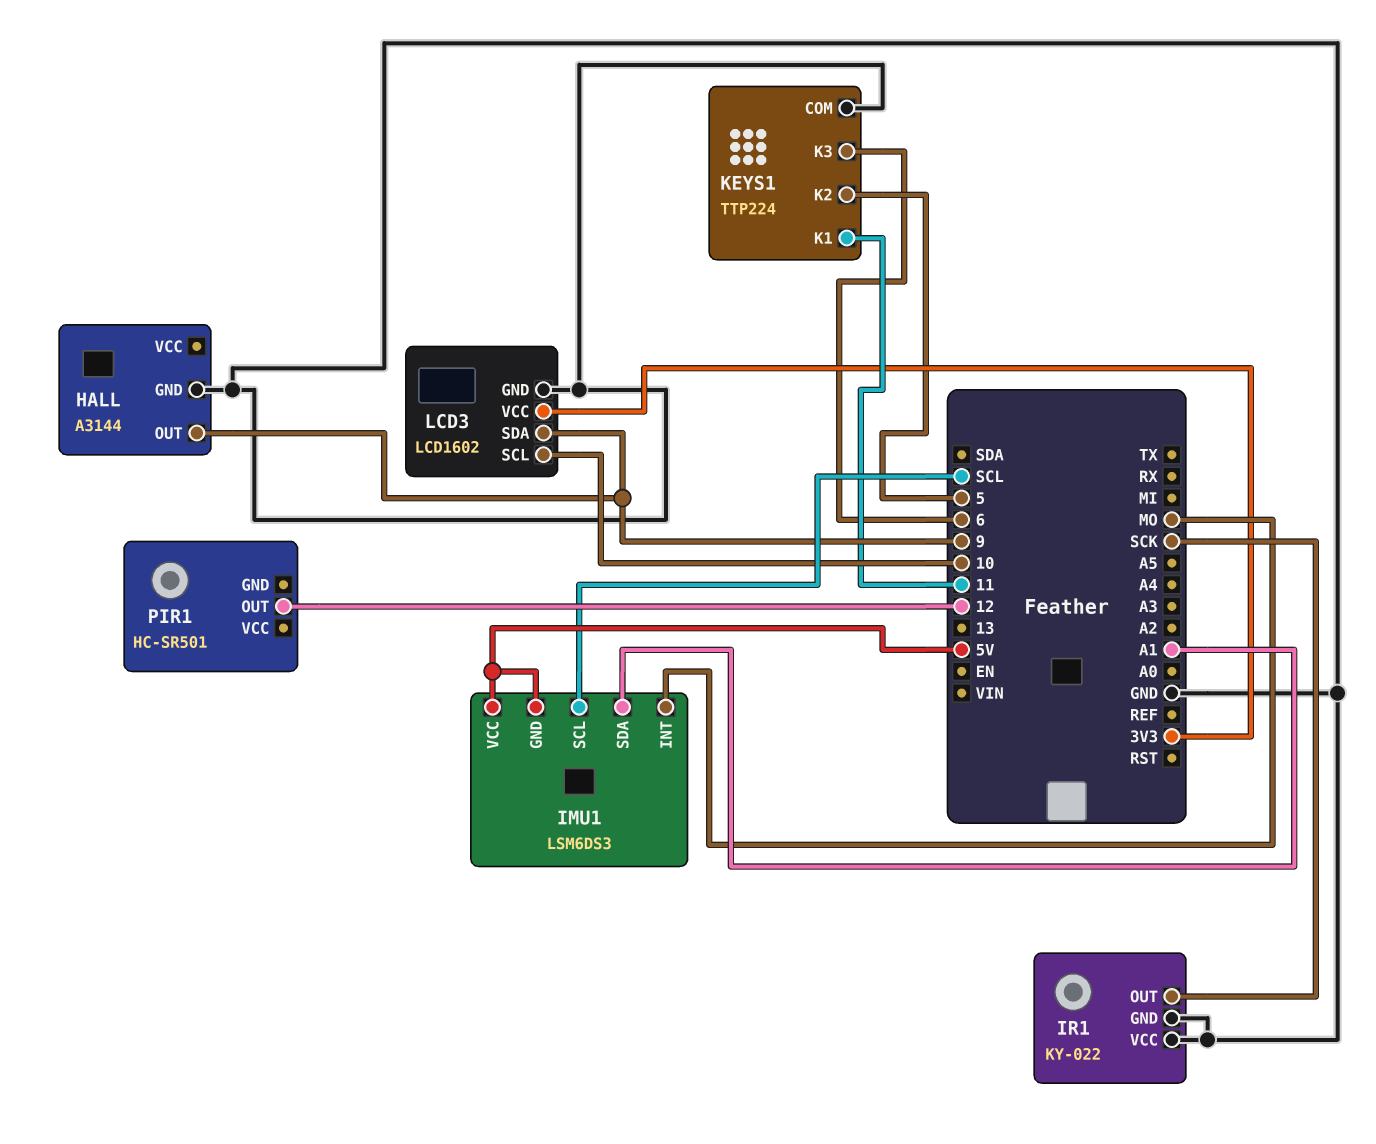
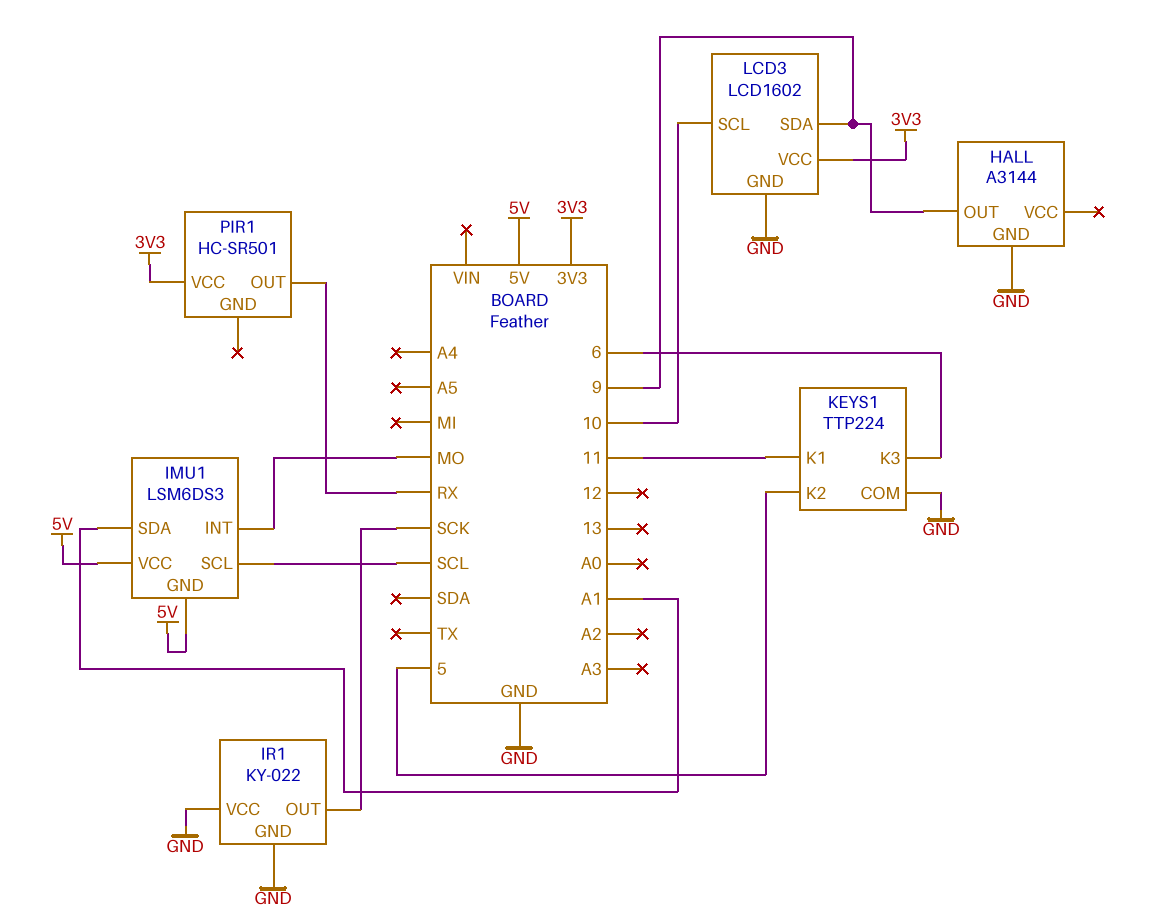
PIR1 pin OUT: 12 -> RX
PIR1 pin VCC: none -> 3V3

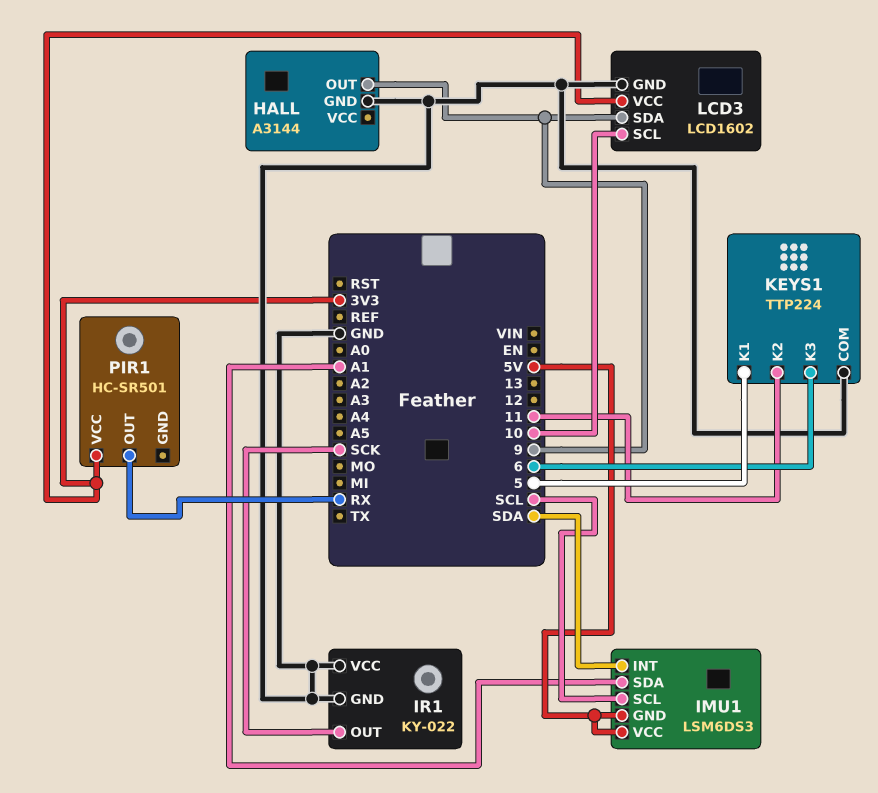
IMU1 pin INT: MO -> SDA
KEYS1 pin K1: 11 -> 5
KEYS1 pin K2: 5 -> 11

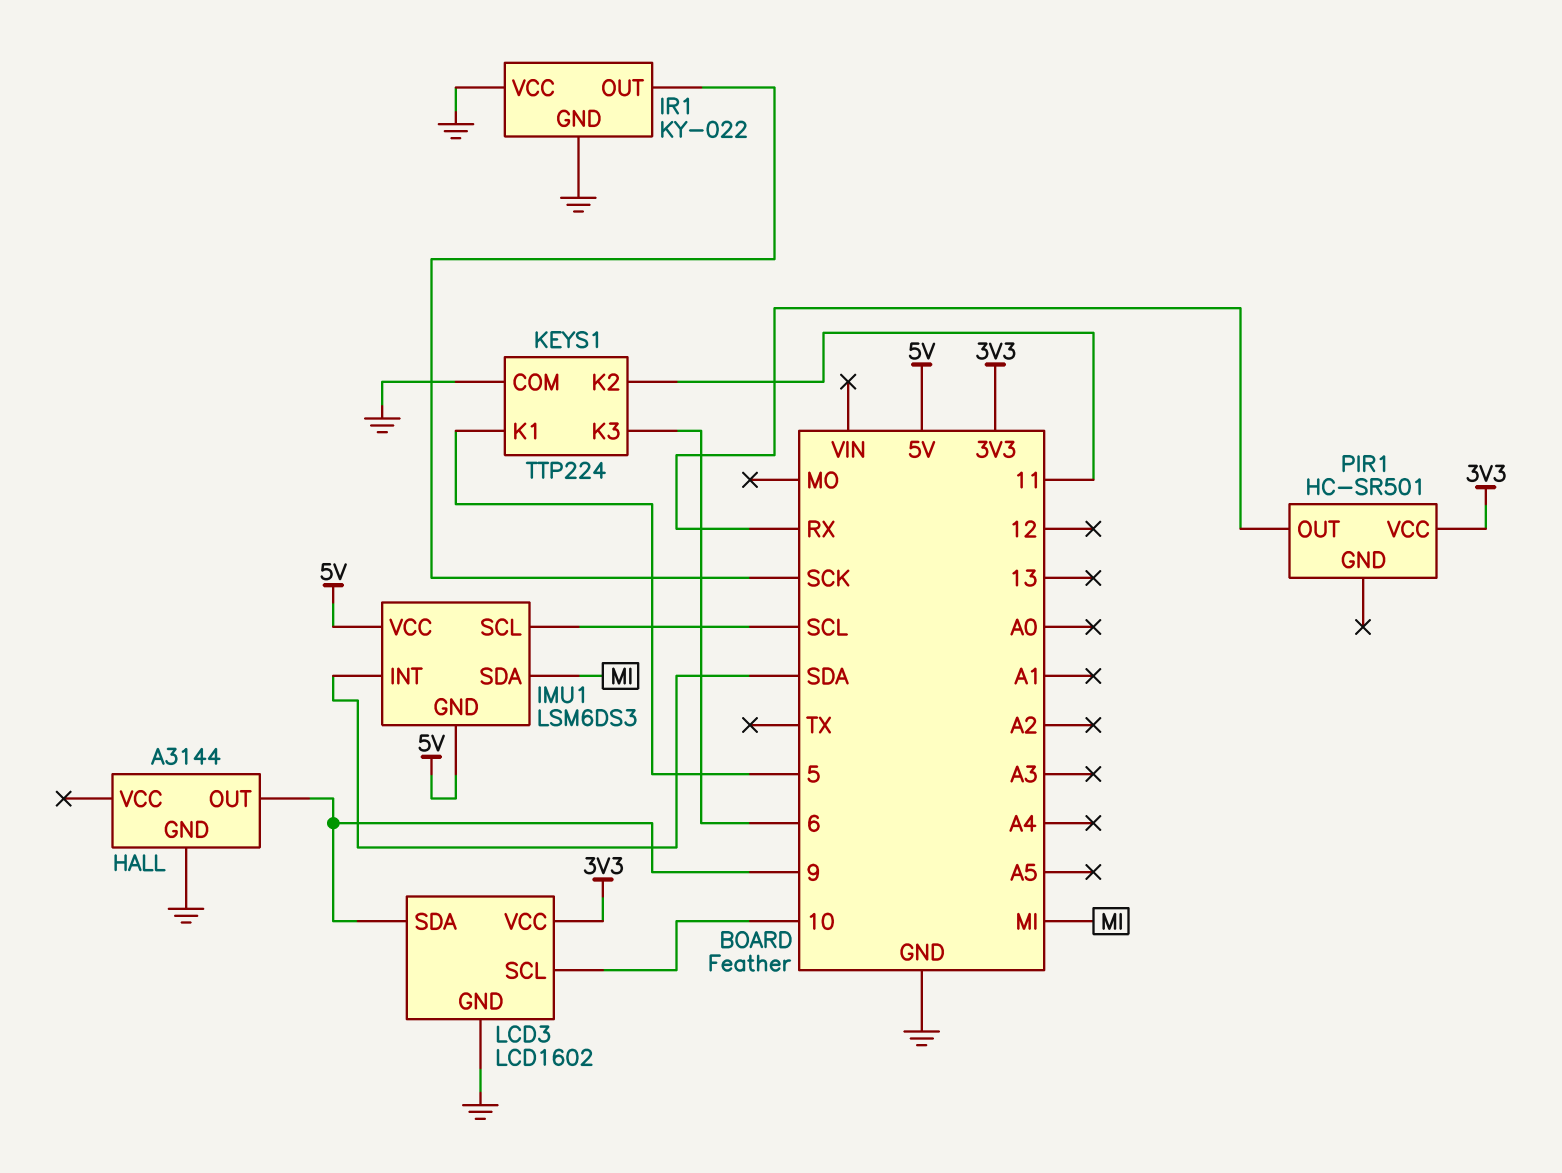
IMU1 pin SDA: A1 -> MI

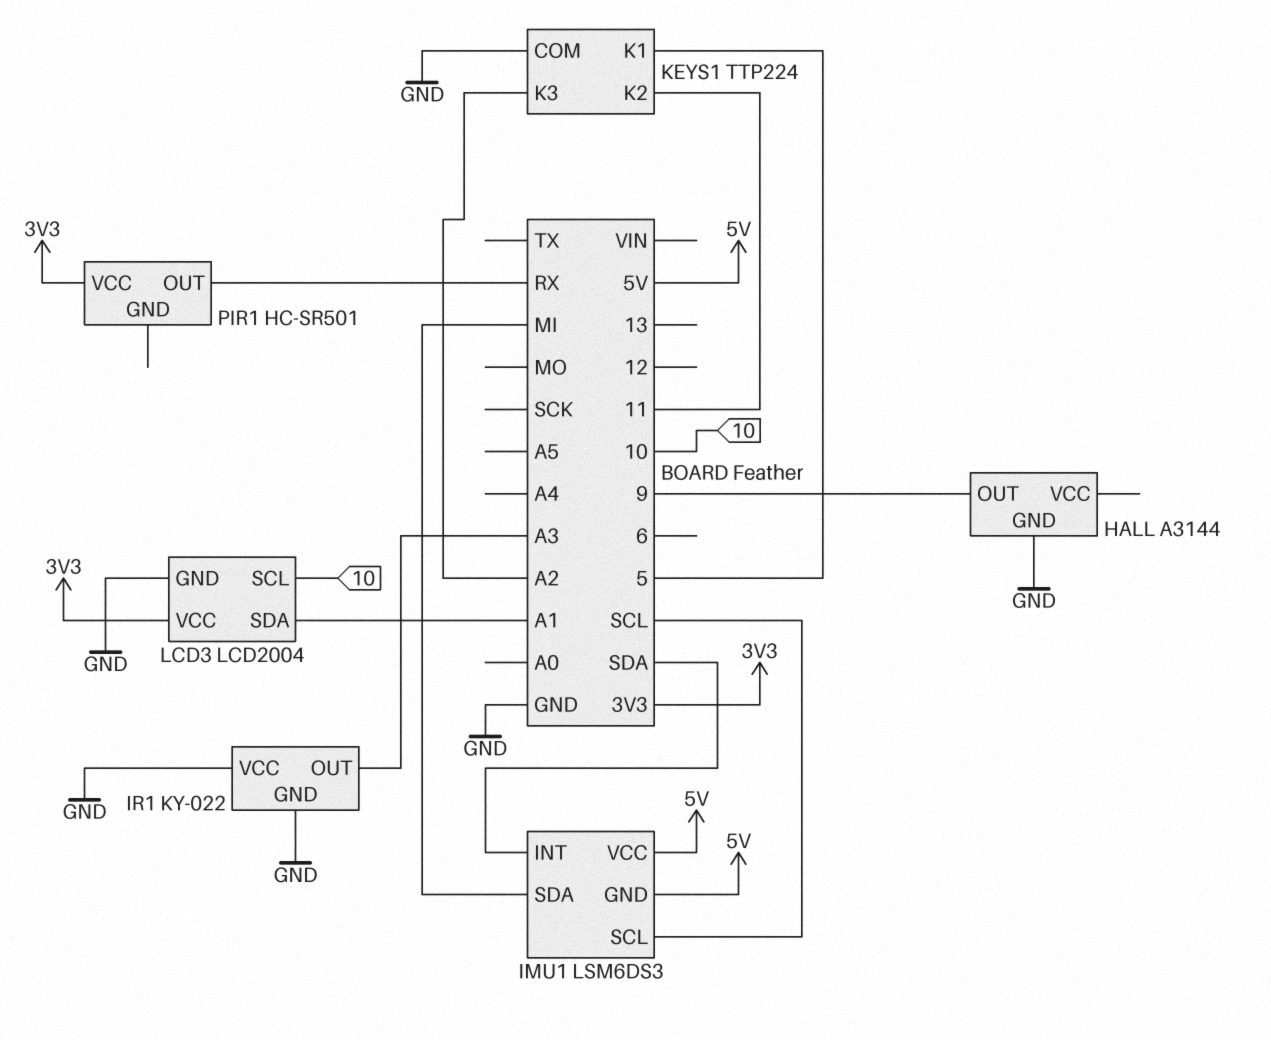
IR1 pin OUT: SCK -> A3
KEYS1 pin K3: 6 -> A2
LCD3: LCD1602 -> LCD2004
LCD3 pin SDA: 9 -> A1

